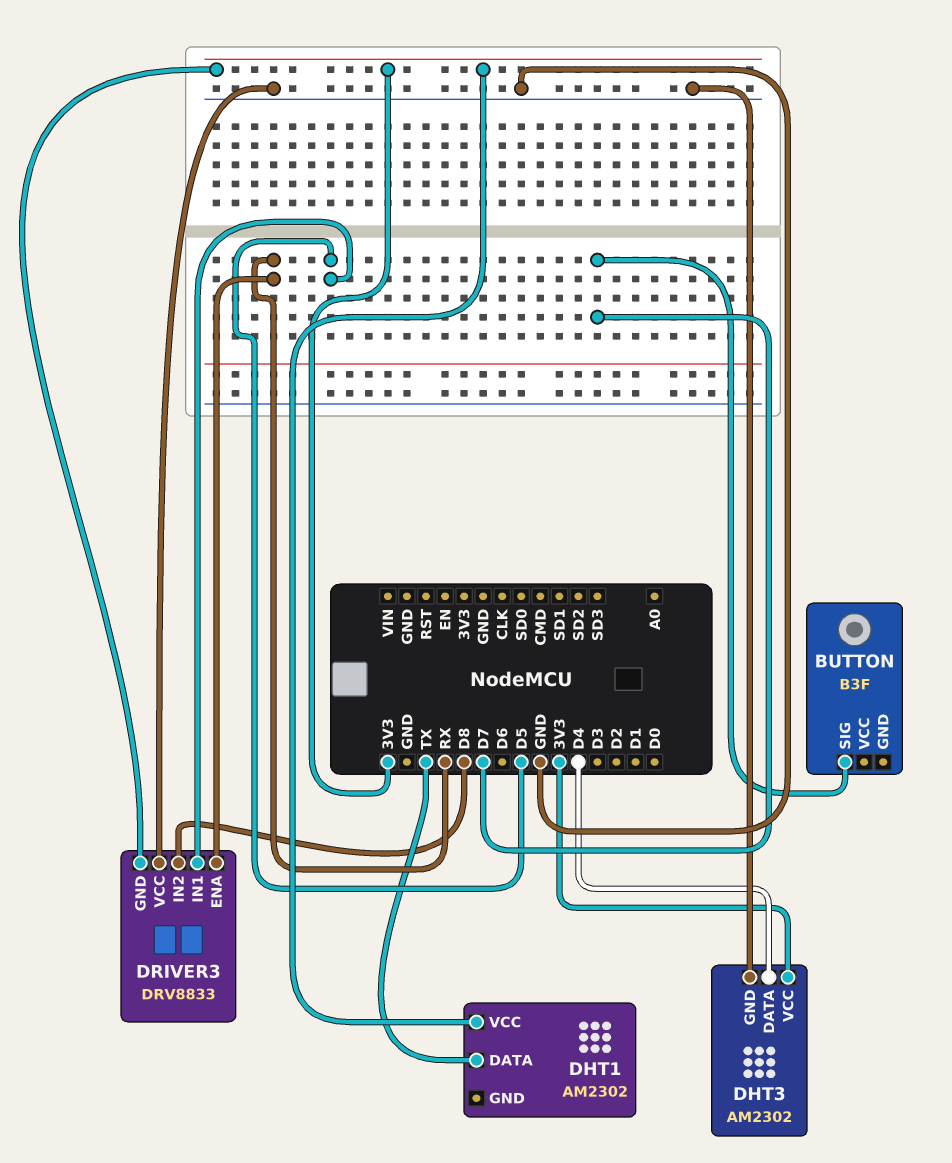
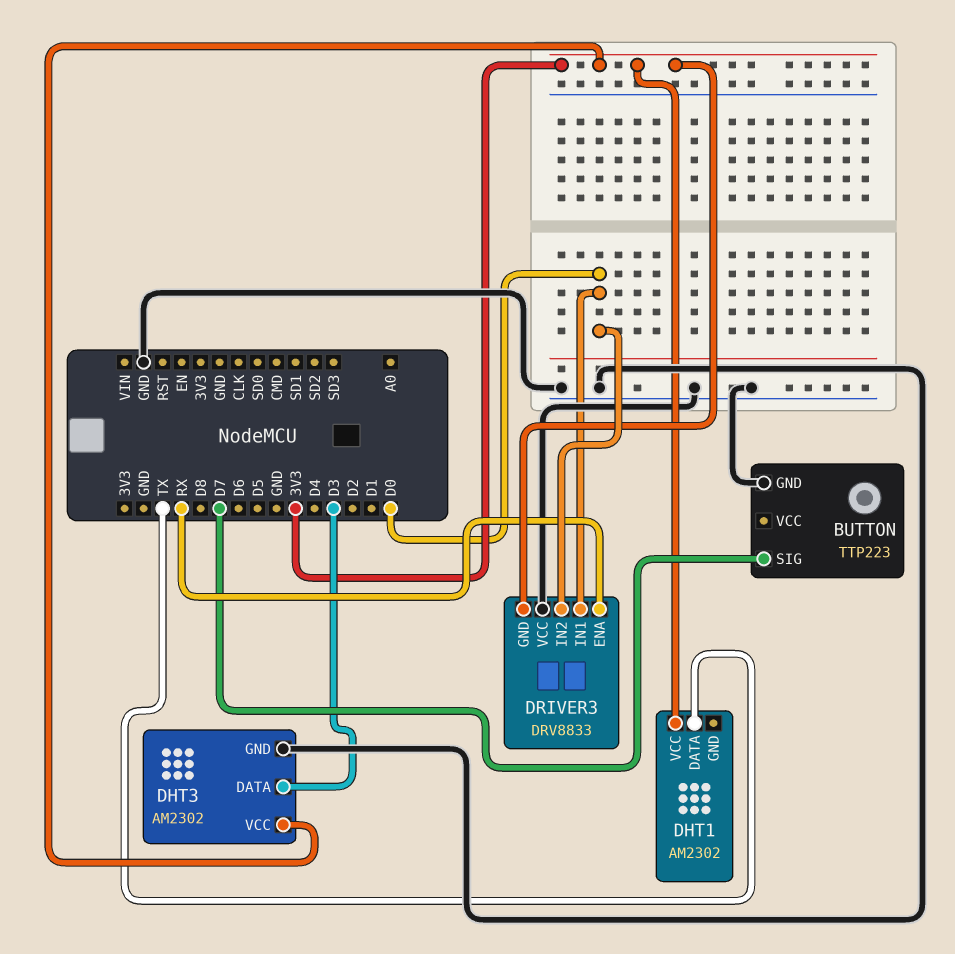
BUTTON: B3F -> TTP223
BUTTON pin GND: none -> GND
DHT3 pin DATA: D4 -> D3
DRIVER3 pin IN1: D5 -> D0
DRIVER3 pin IN2: D8 -> D0

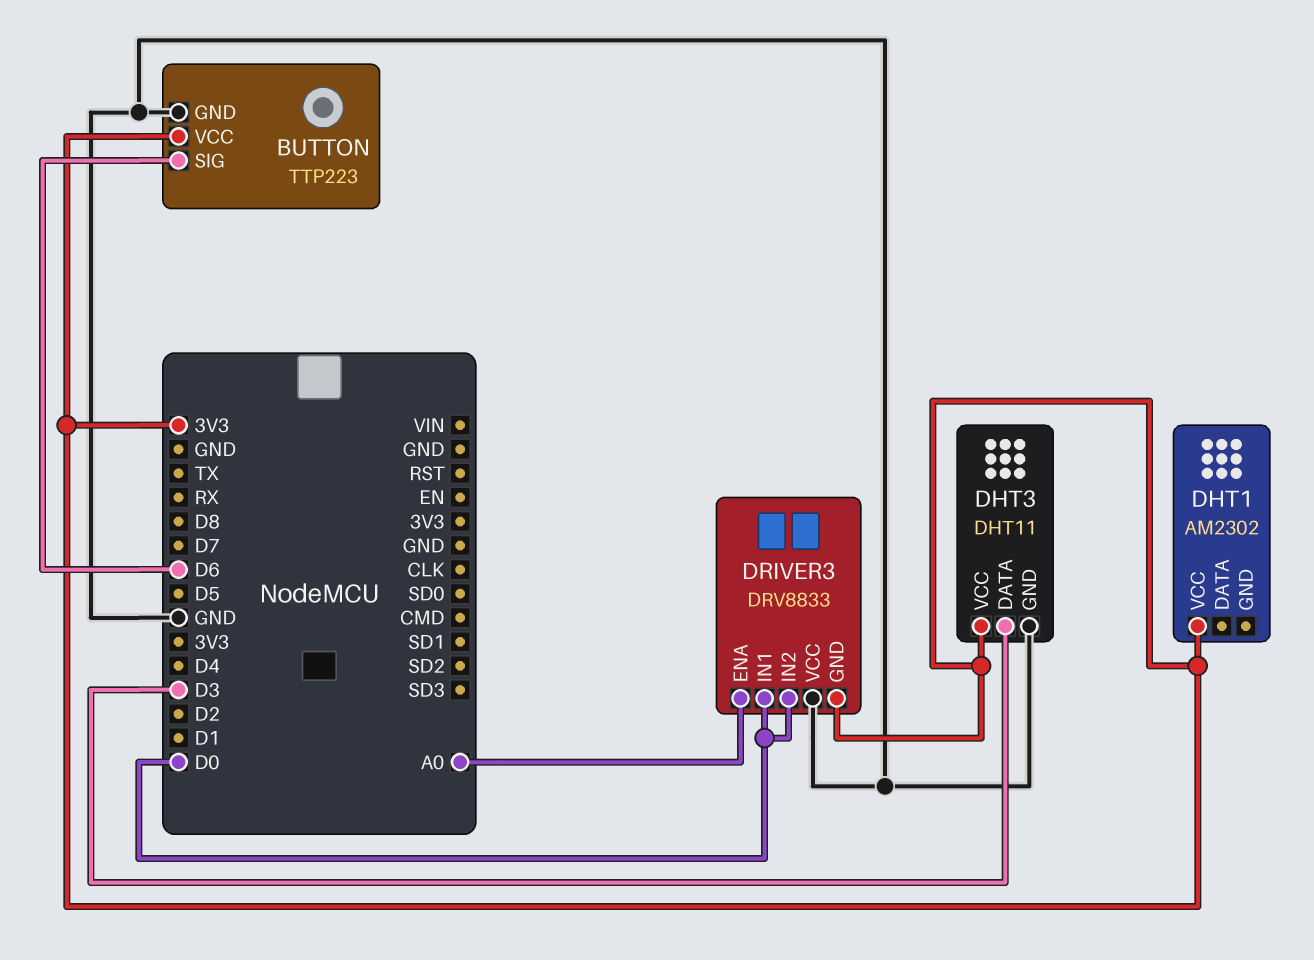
BUTTON pin SIG: D7 -> D6
BUTTON pin VCC: none -> 3V3
DHT1 pin DATA: TX -> none
DHT3: AM2302 -> DHT11
DRIVER3 pin ENA: RX -> A0

